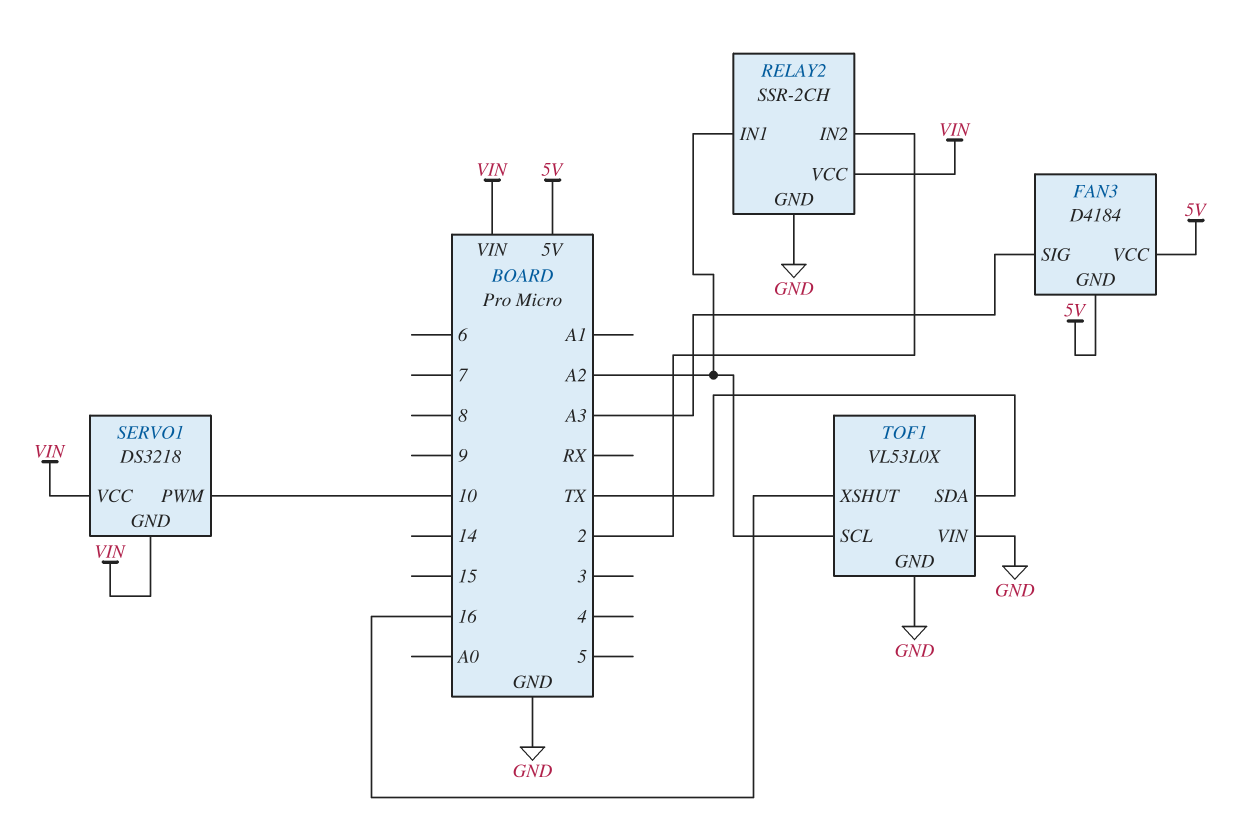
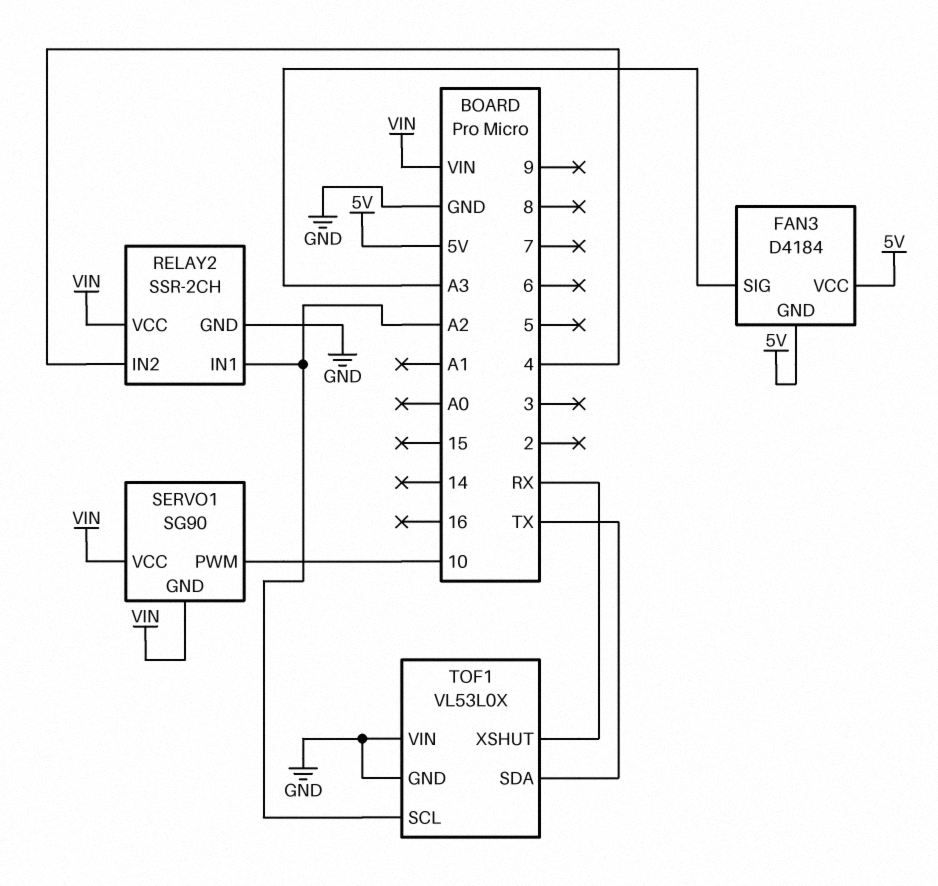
RELAY2 pin IN2: 2 -> 4
SERVO1: DS3218 -> SG90
TOF1 pin XSHUT: 16 -> RX

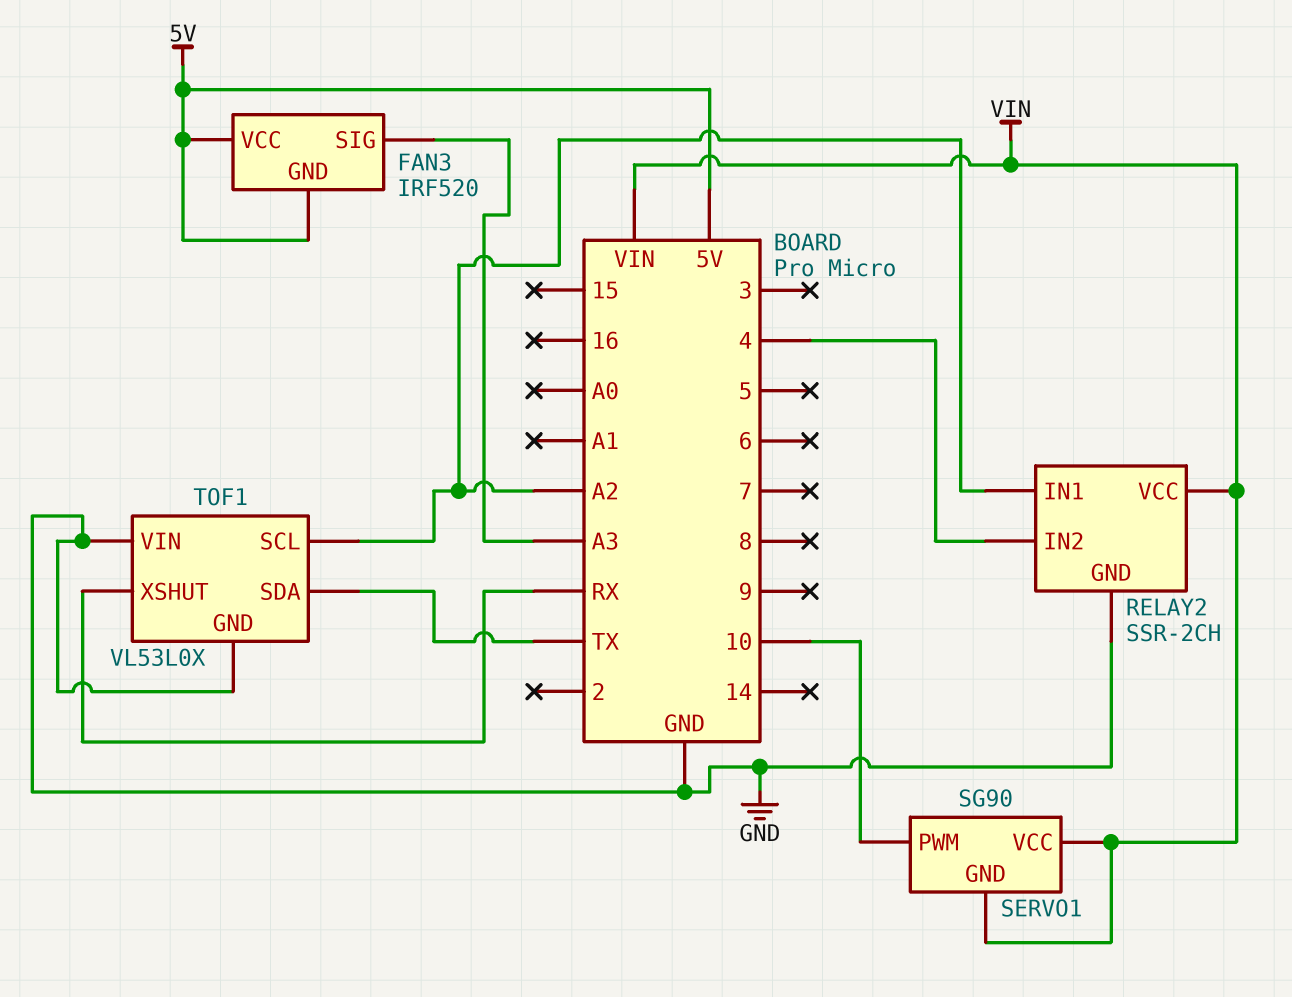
FAN3: D4184 -> IRF520

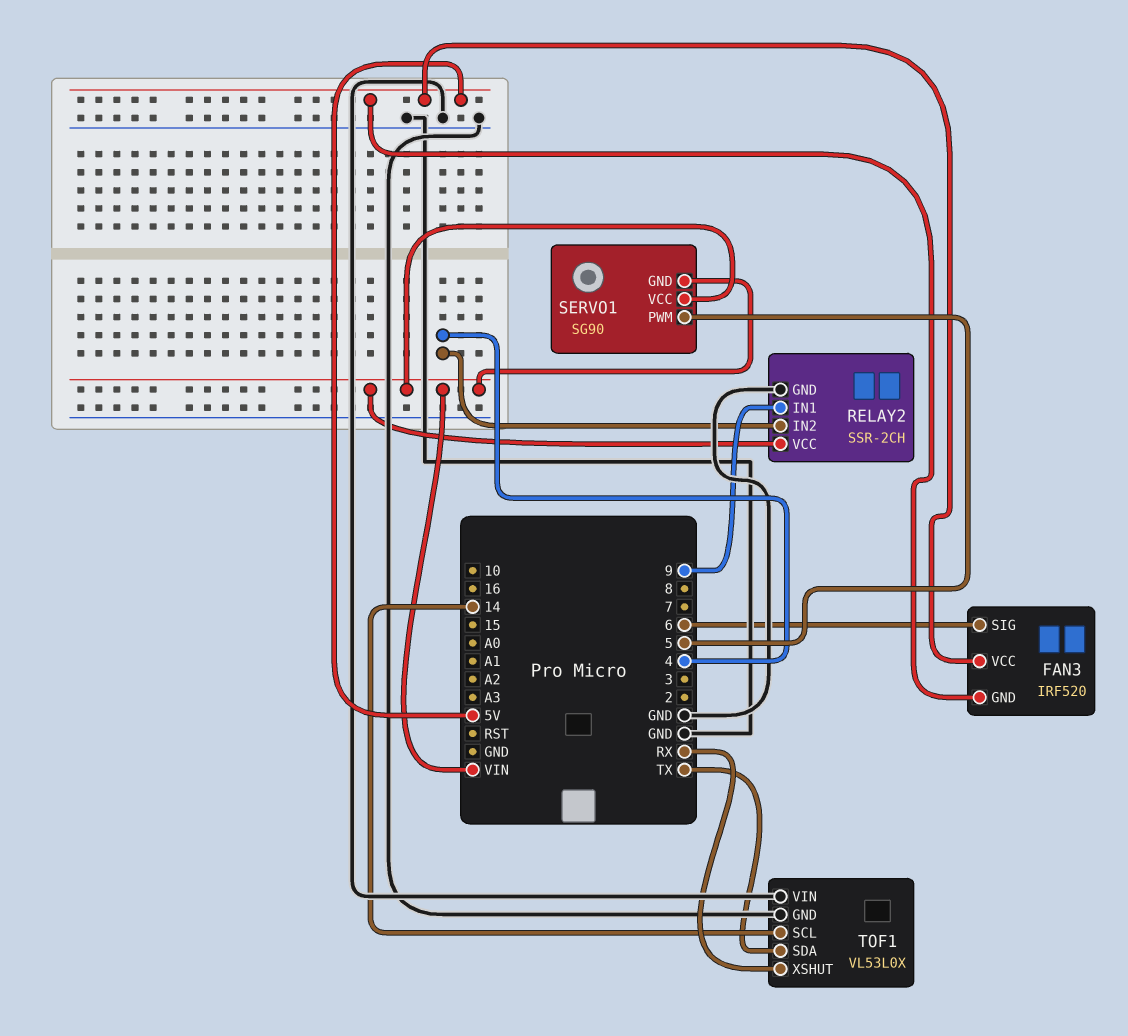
FAN3 pin SIG: A3 -> 6
RELAY2 pin IN1: A2 -> 9
SERVO1 pin PWM: 10 -> 5
TOF1 pin SCL: A2 -> 14

